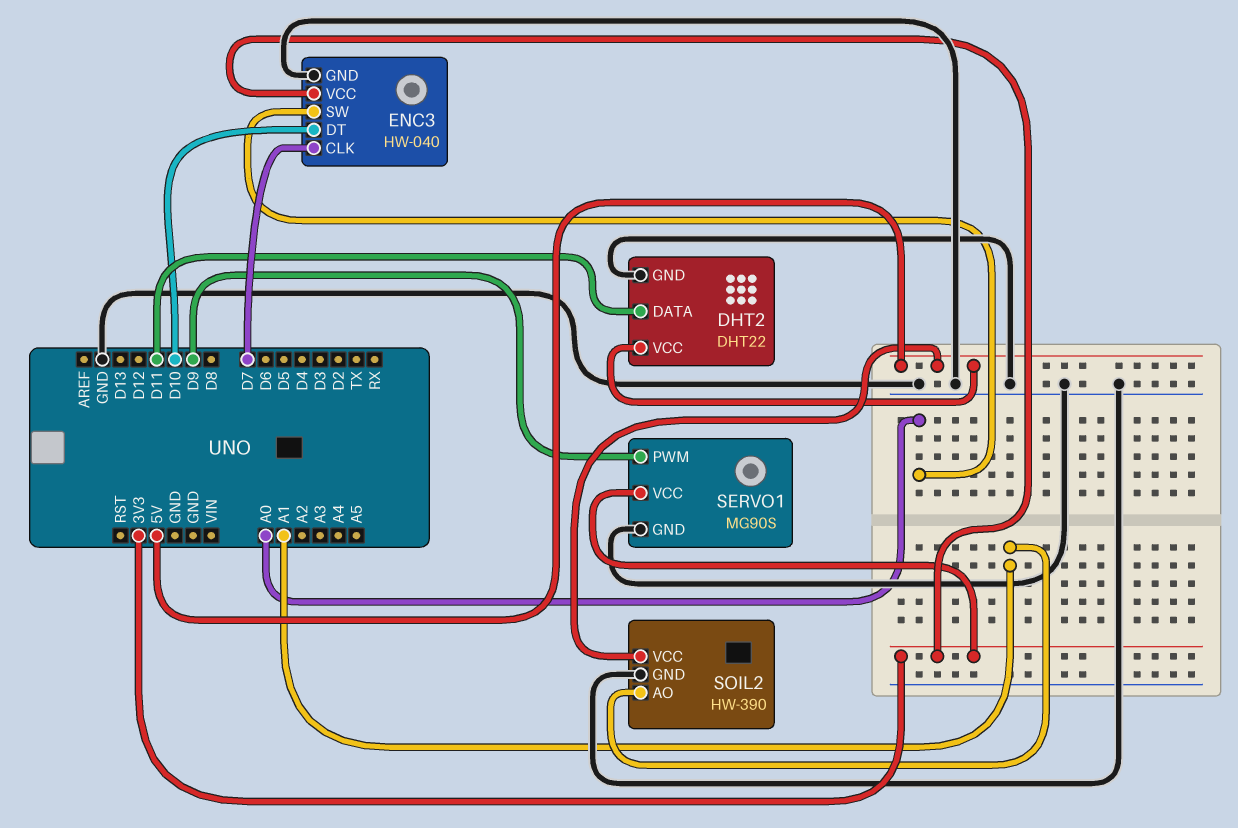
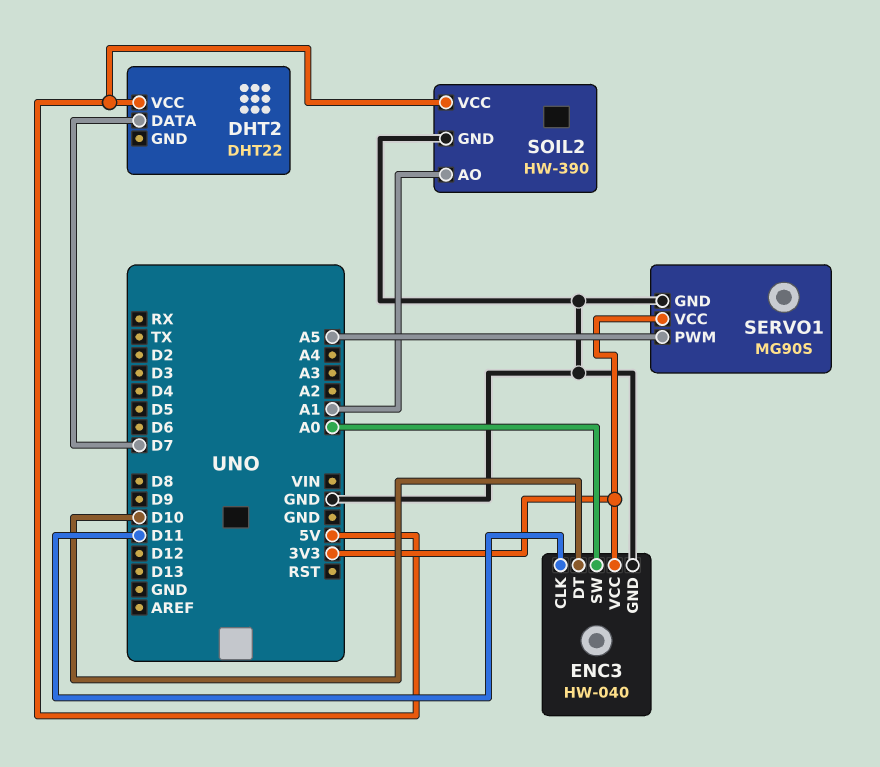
DHT2 pin DATA: D11 -> D7
DHT2 pin GND: GND -> none
ENC3 pin CLK: D7 -> D11
SERVO1 pin PWM: D9 -> A5

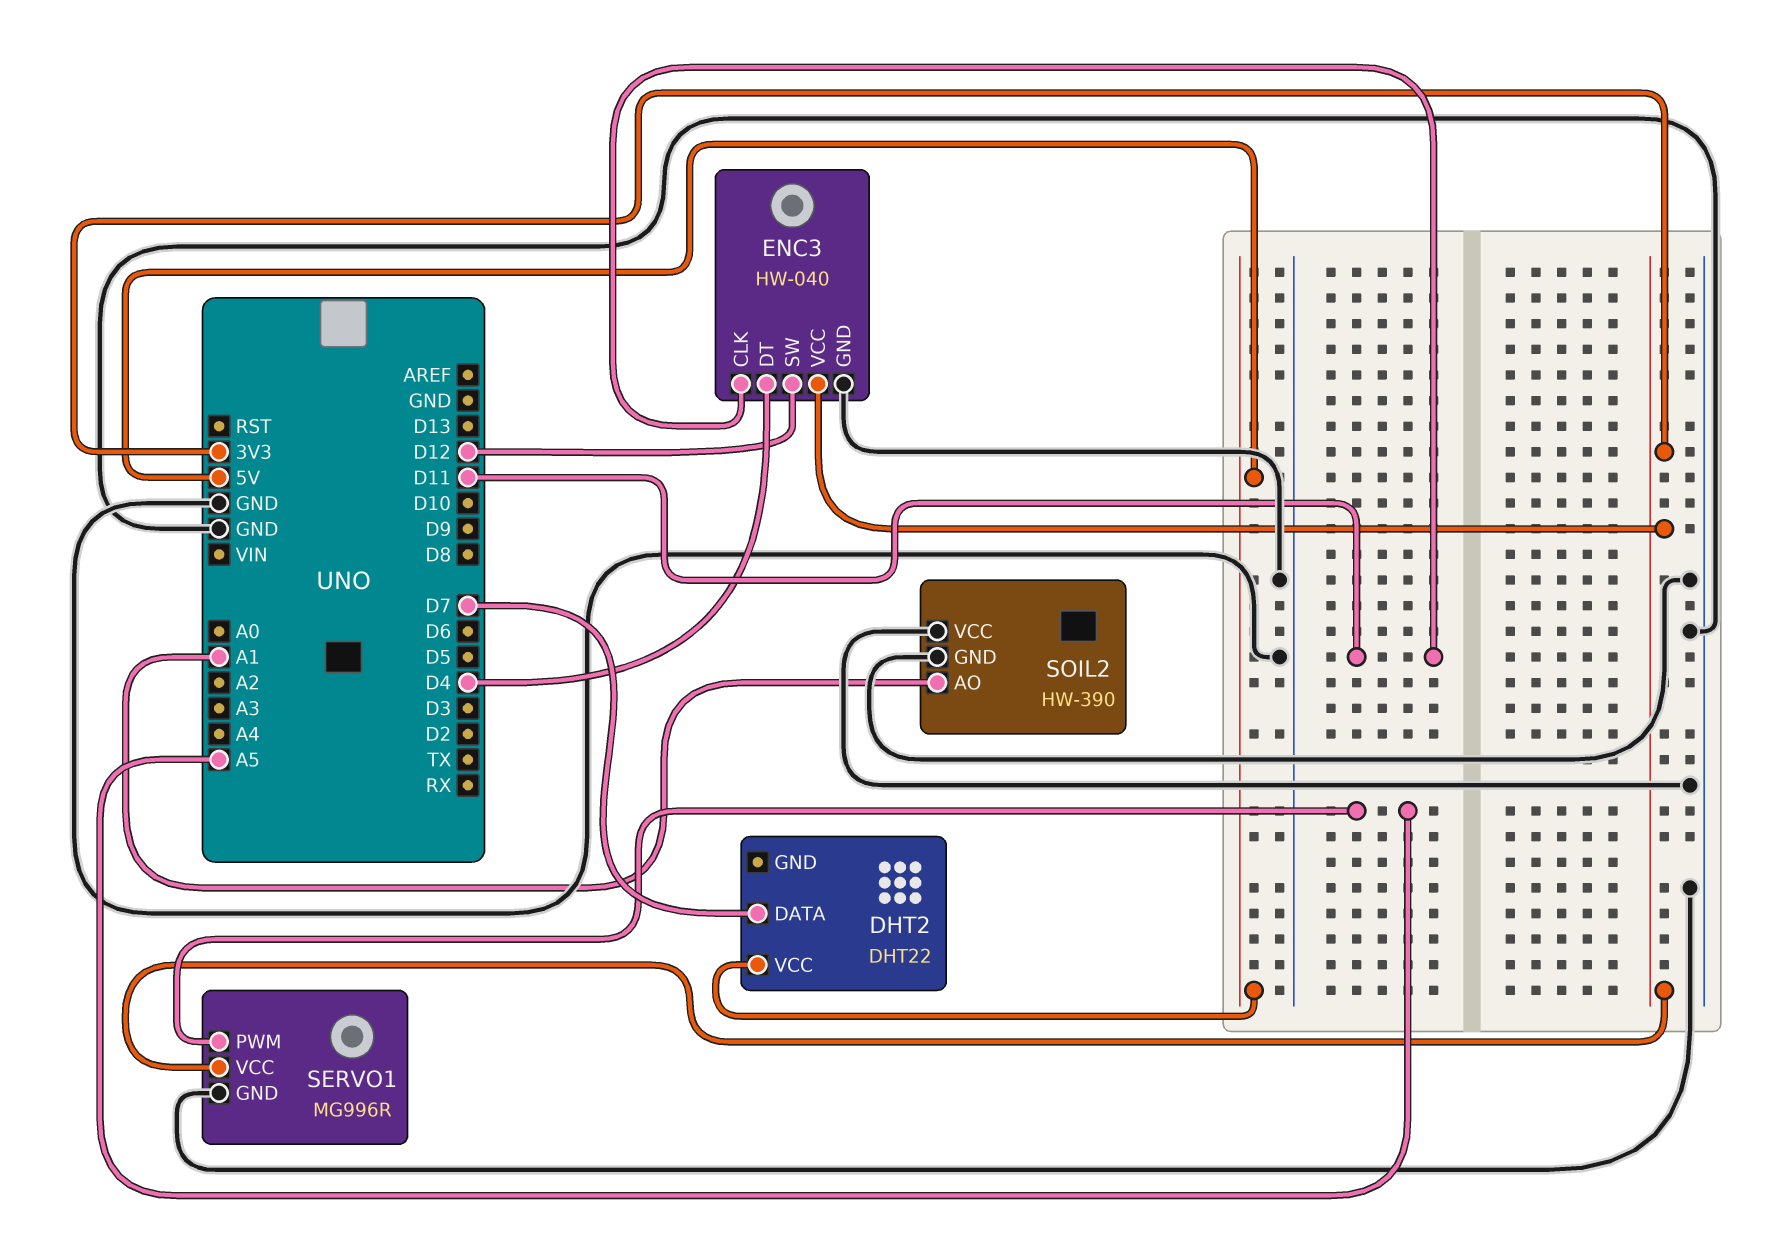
ENC3 pin DT: D10 -> D4
ENC3 pin SW: A0 -> D12
SERVO1: MG90S -> MG996R
SOIL2 pin VCC: 5V -> GND

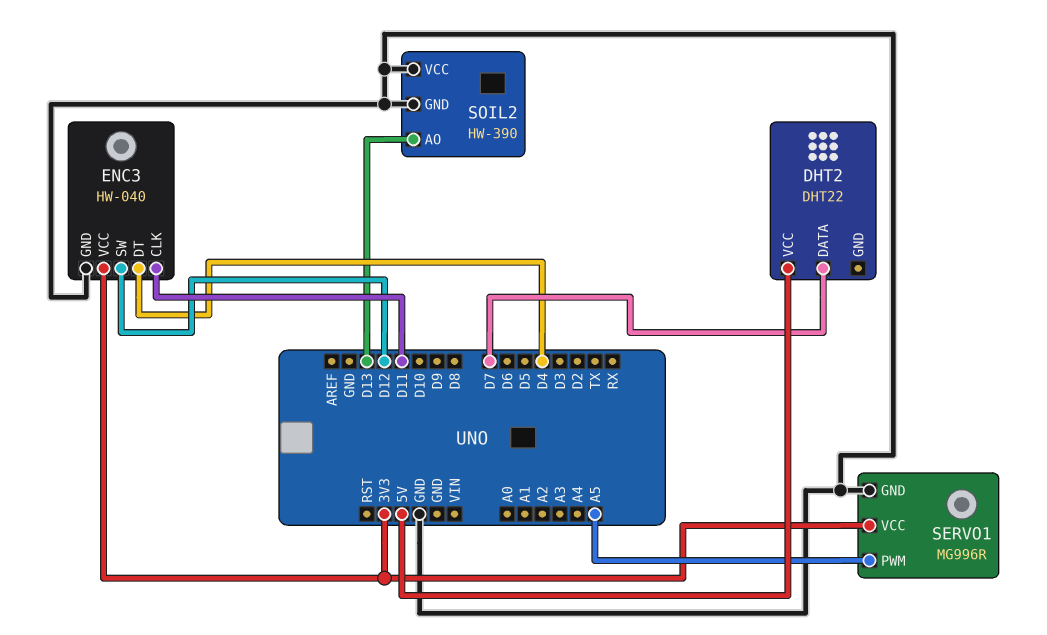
SOIL2 pin AO: A1 -> D13

